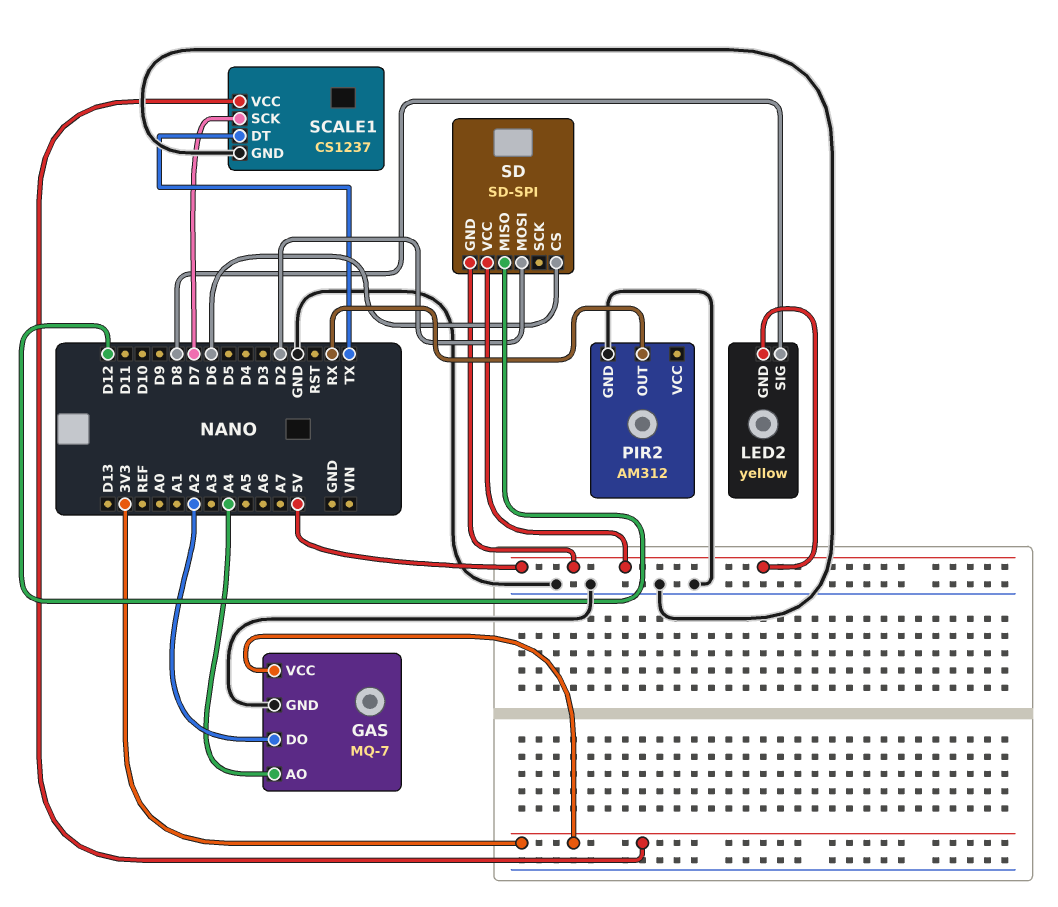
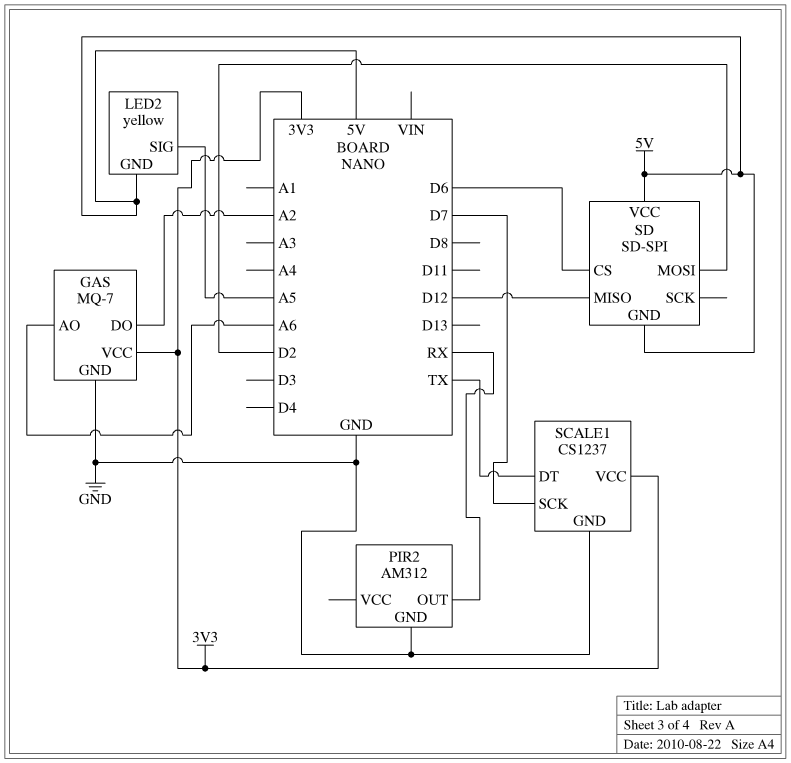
GAS pin AO: A4 -> A6
LED2 pin SIG: D8 -> A5

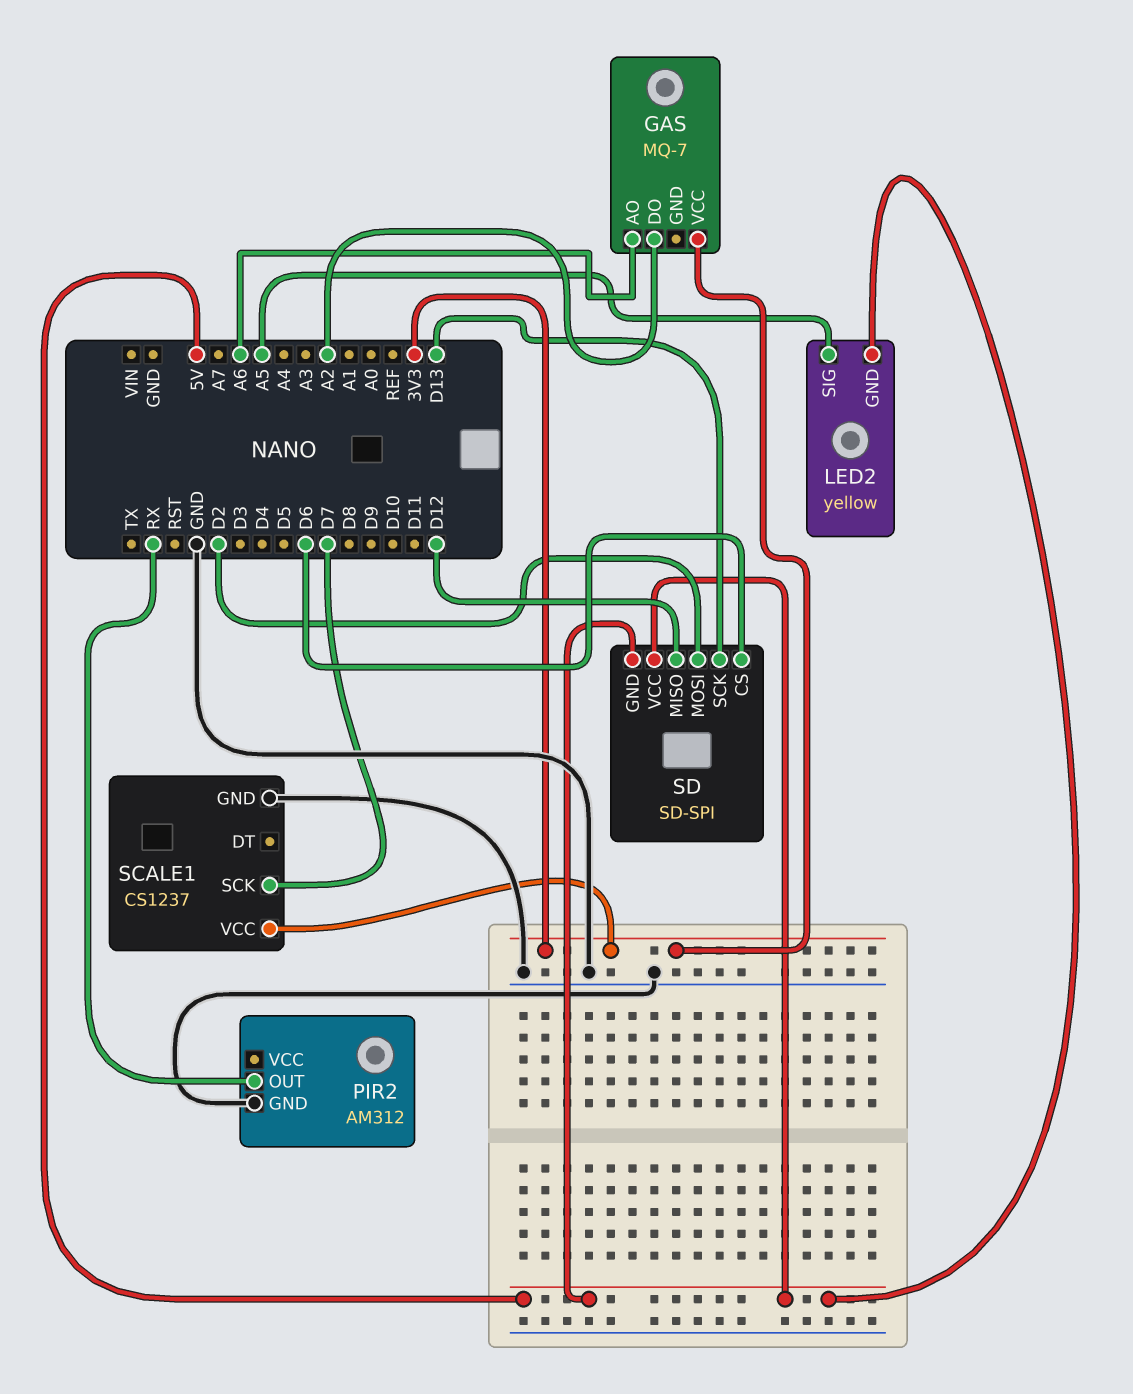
GAS pin GND: GND -> none
SCALE1 pin DT: TX -> none
SD pin SCK: none -> D13

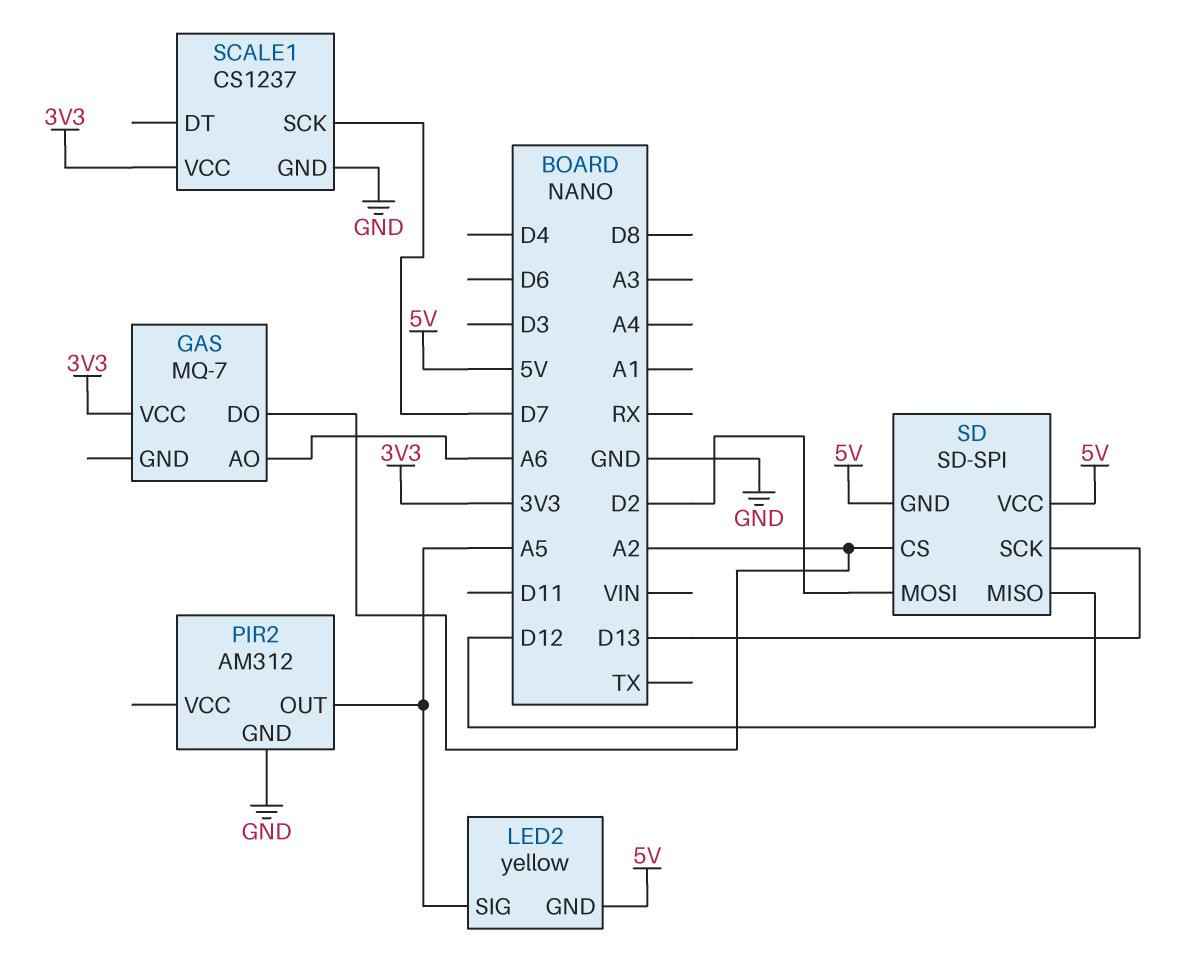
PIR2 pin OUT: RX -> A5
SD pin CS: D6 -> A2

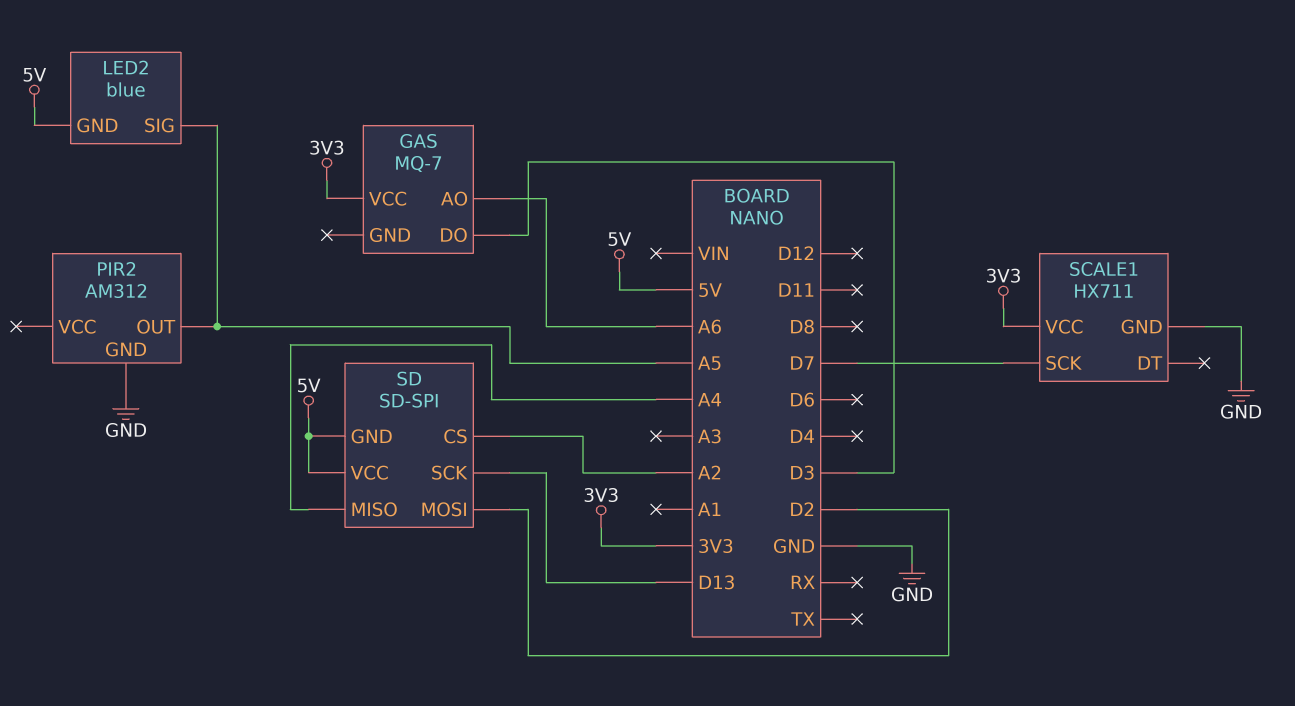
GAS pin DO: A2 -> D3
LED2: yellow -> blue
SCALE1: CS1237 -> HX711
SD pin MISO: D12 -> A4

